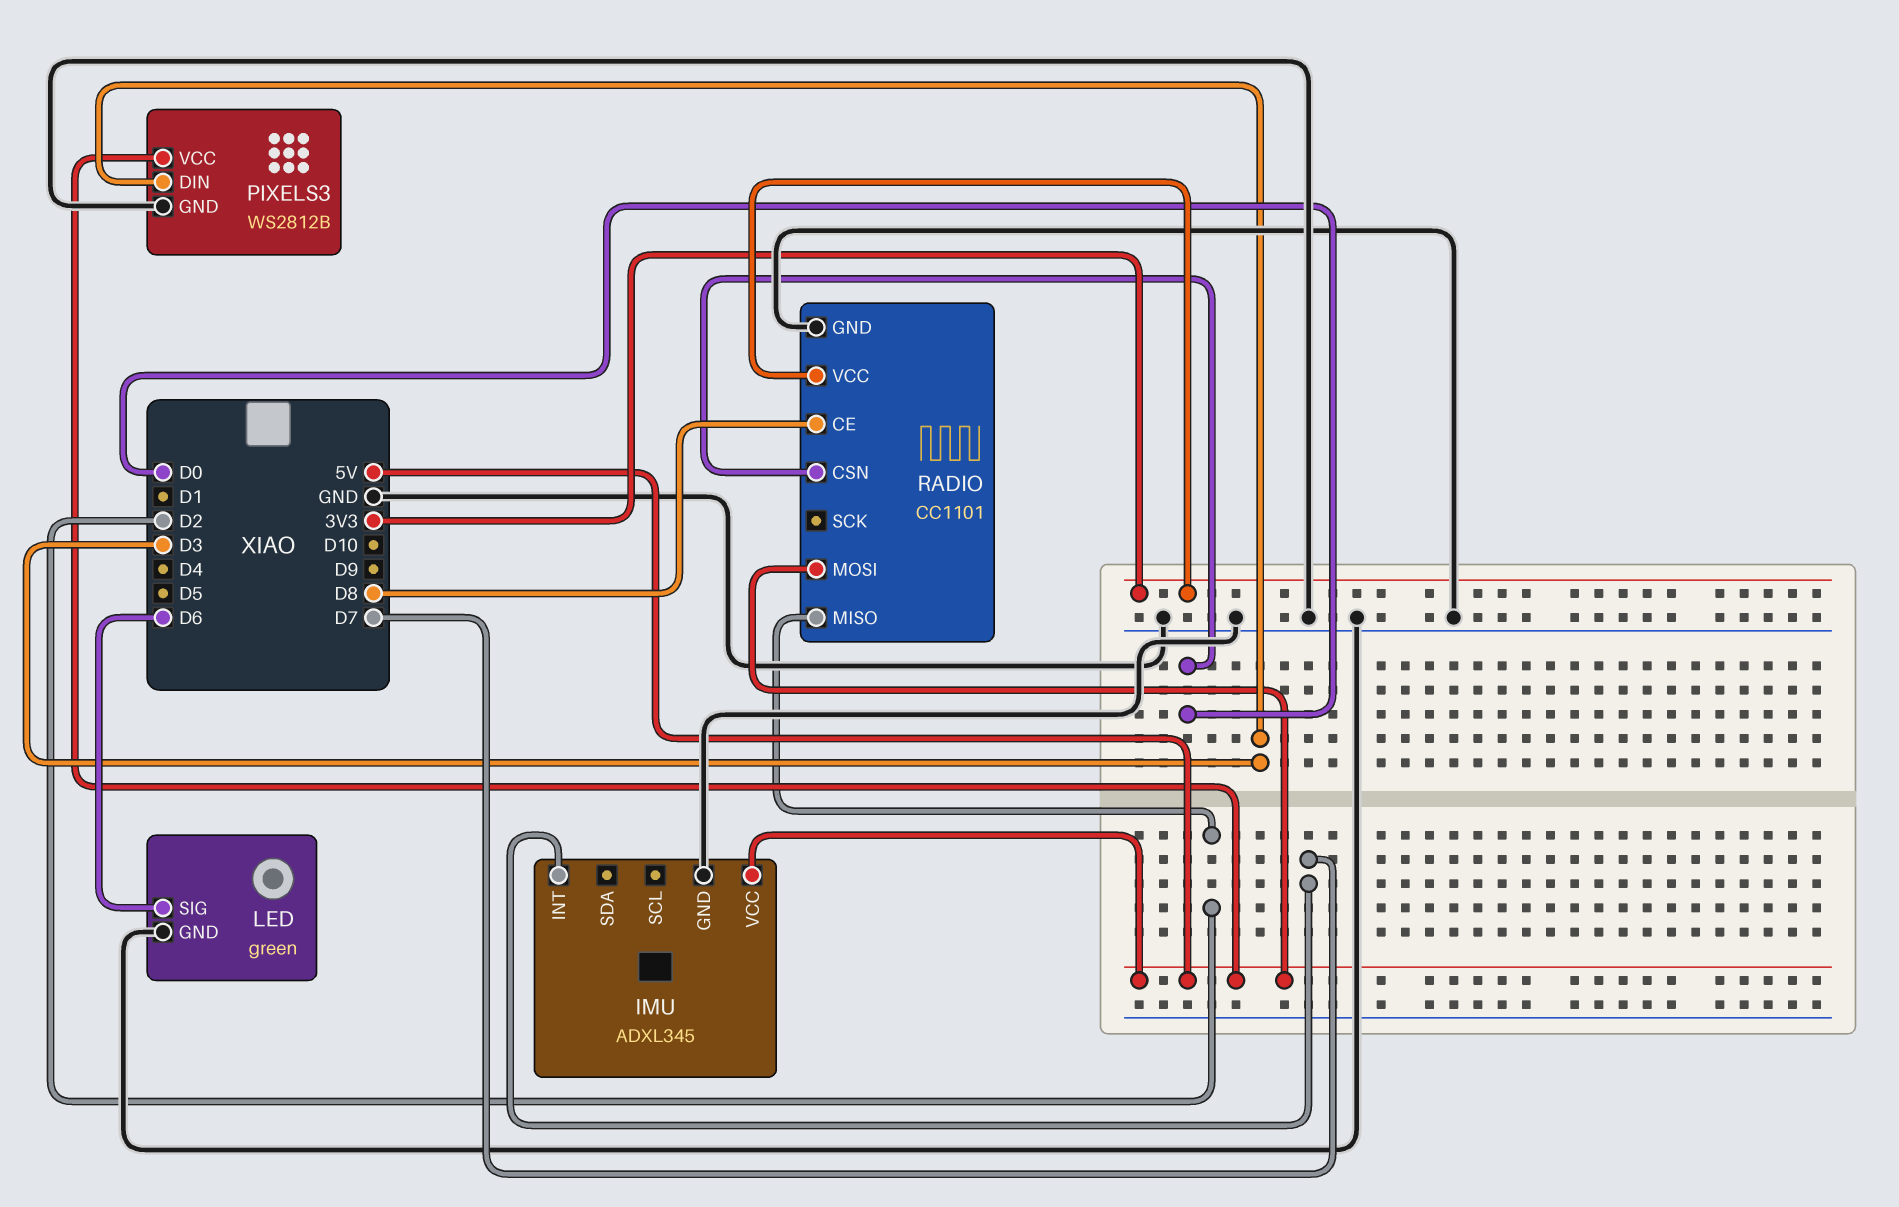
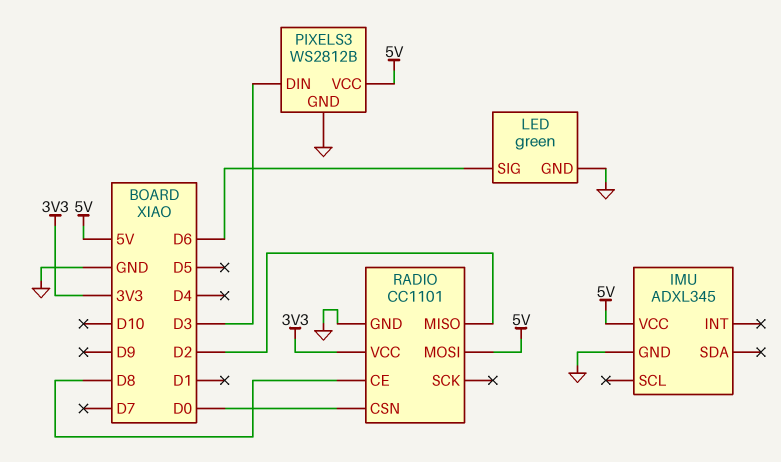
IMU pin INT: D7 -> none

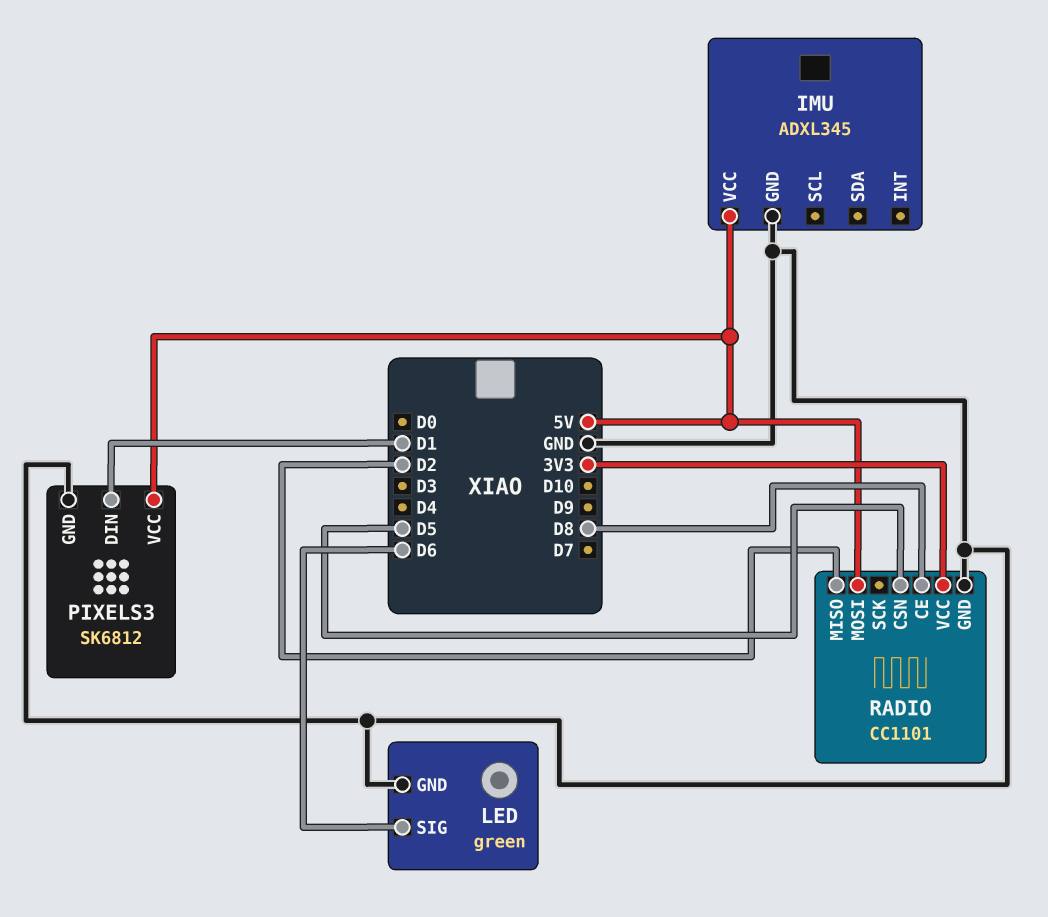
PIXELS3: WS2812B -> SK6812
PIXELS3 pin DIN: D3 -> D1
RADIO pin CSN: D0 -> D5

